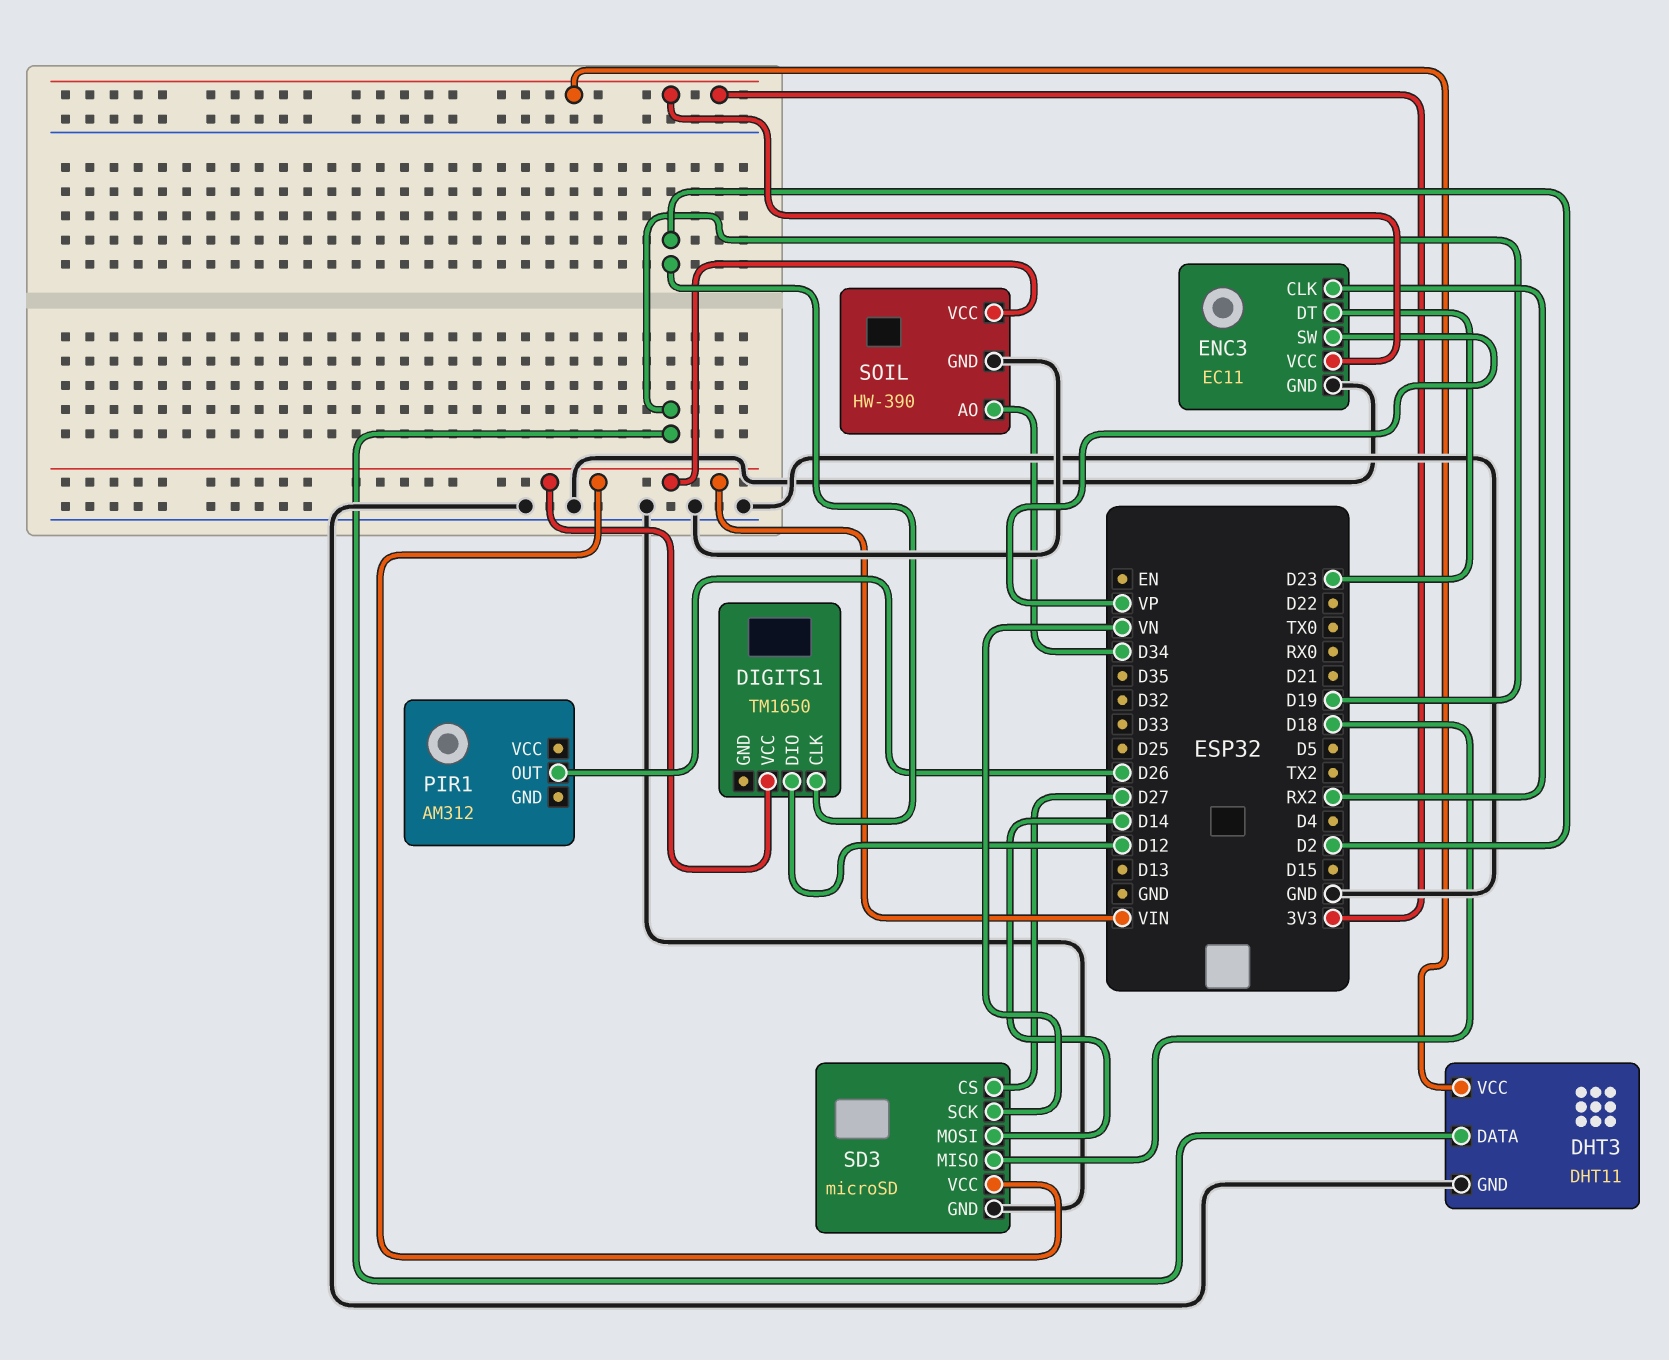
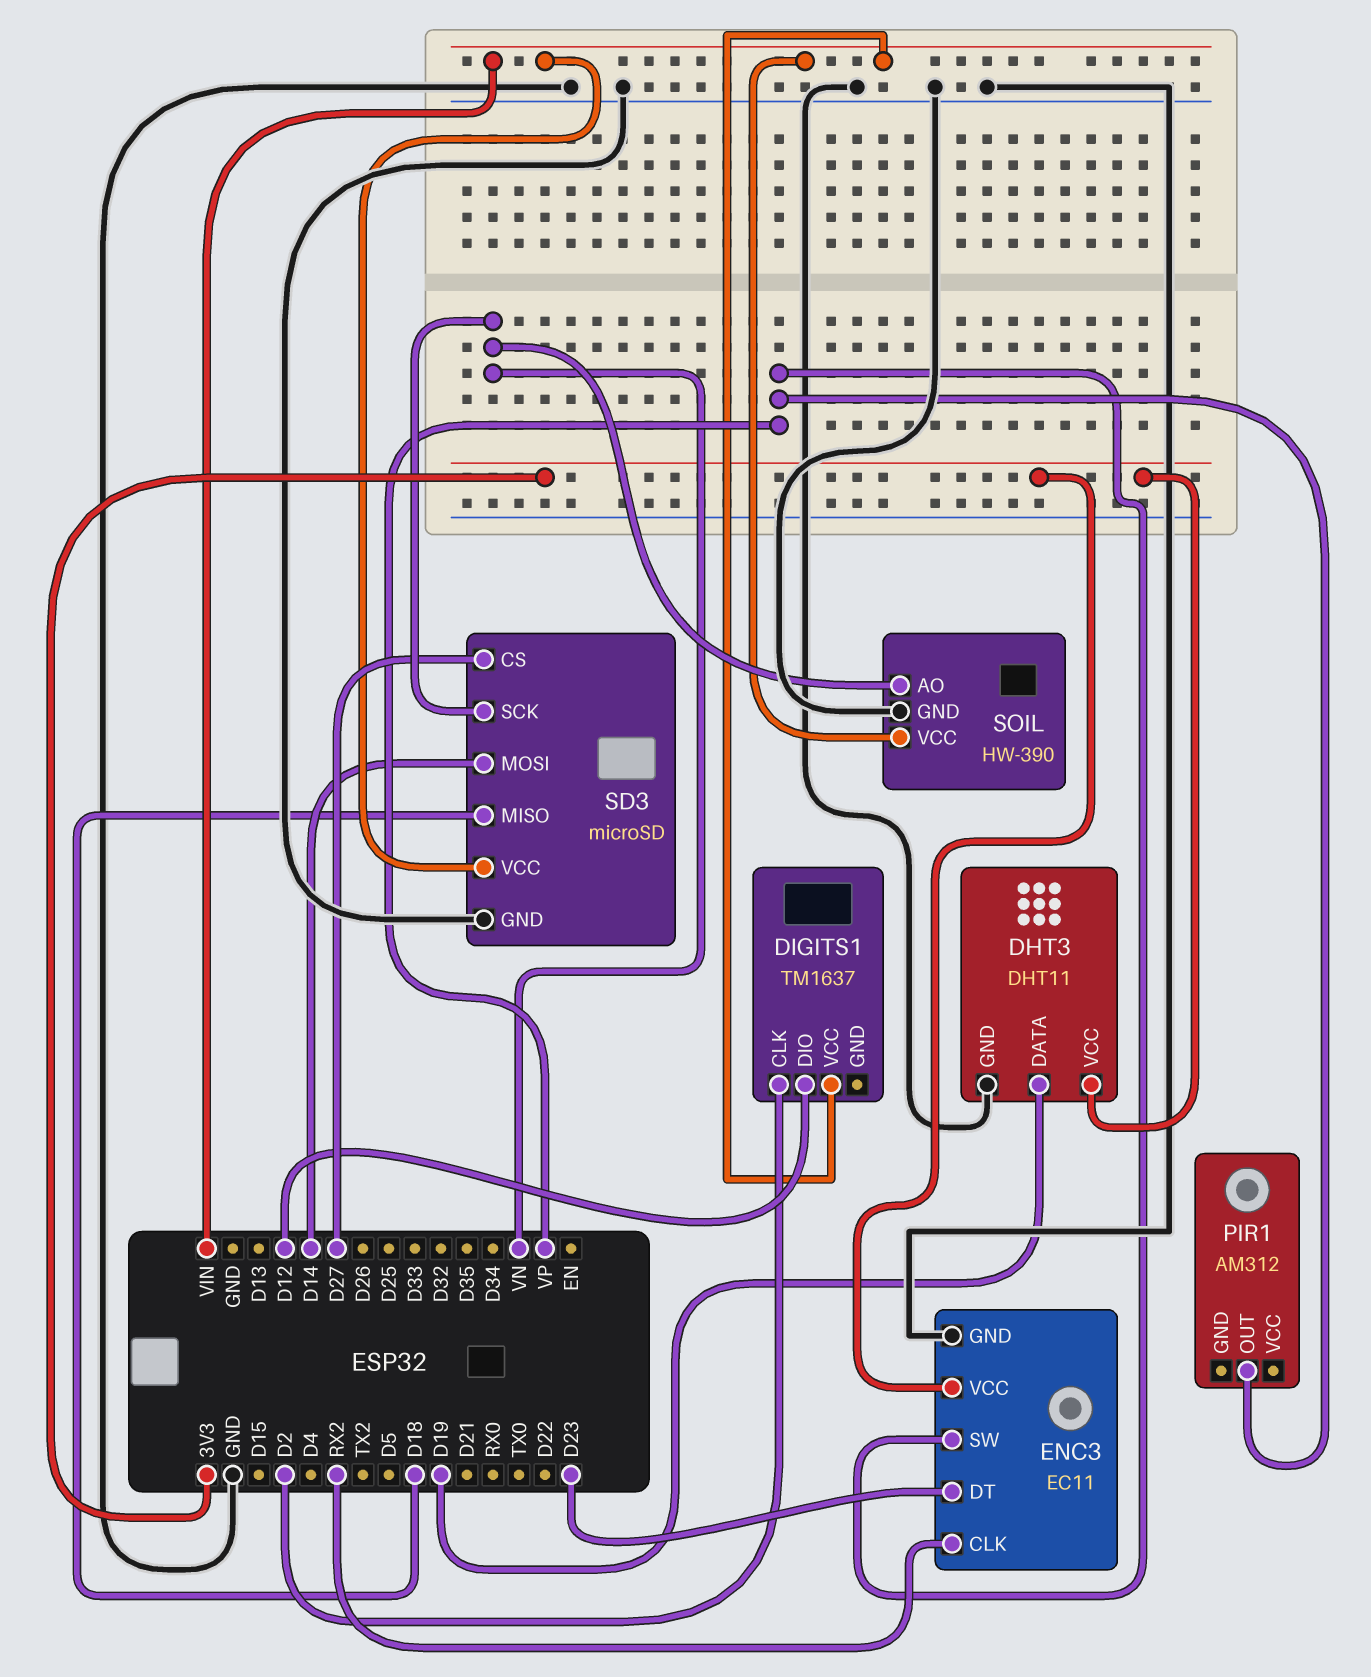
DIGITS1: TM1650 -> TM1637
PIR1 pin OUT: D26 -> VP
SOIL pin AO: D34 -> VN

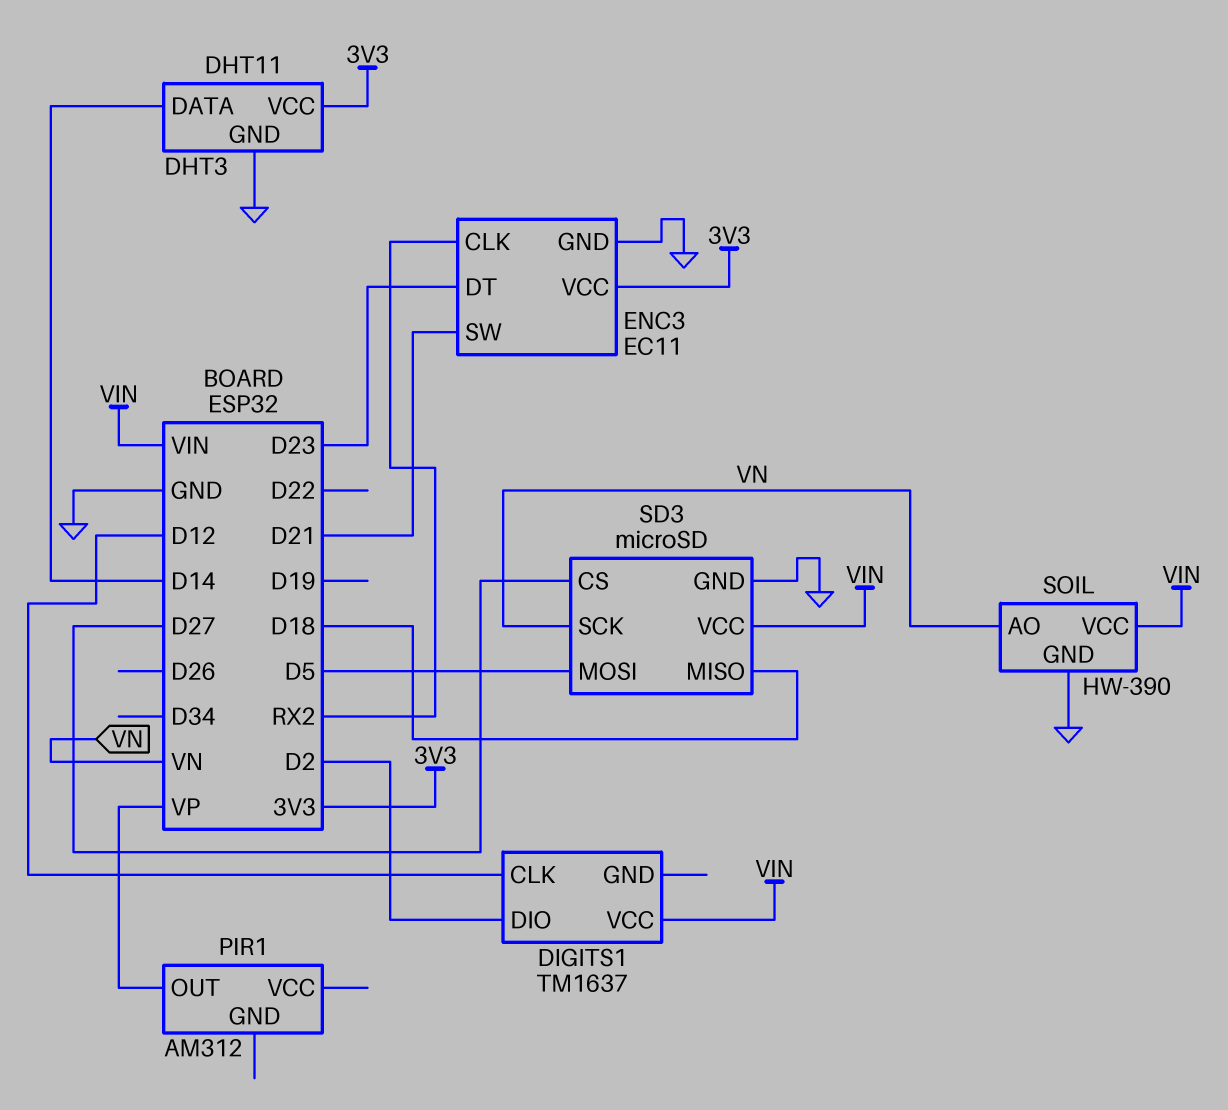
DHT3 pin DATA: D19 -> D14
DIGITS1 pin CLK: D2 -> D12
DIGITS1 pin DIO: D12 -> D2
ENC3 pin SW: VP -> D21
SD3 pin MOSI: D14 -> D5

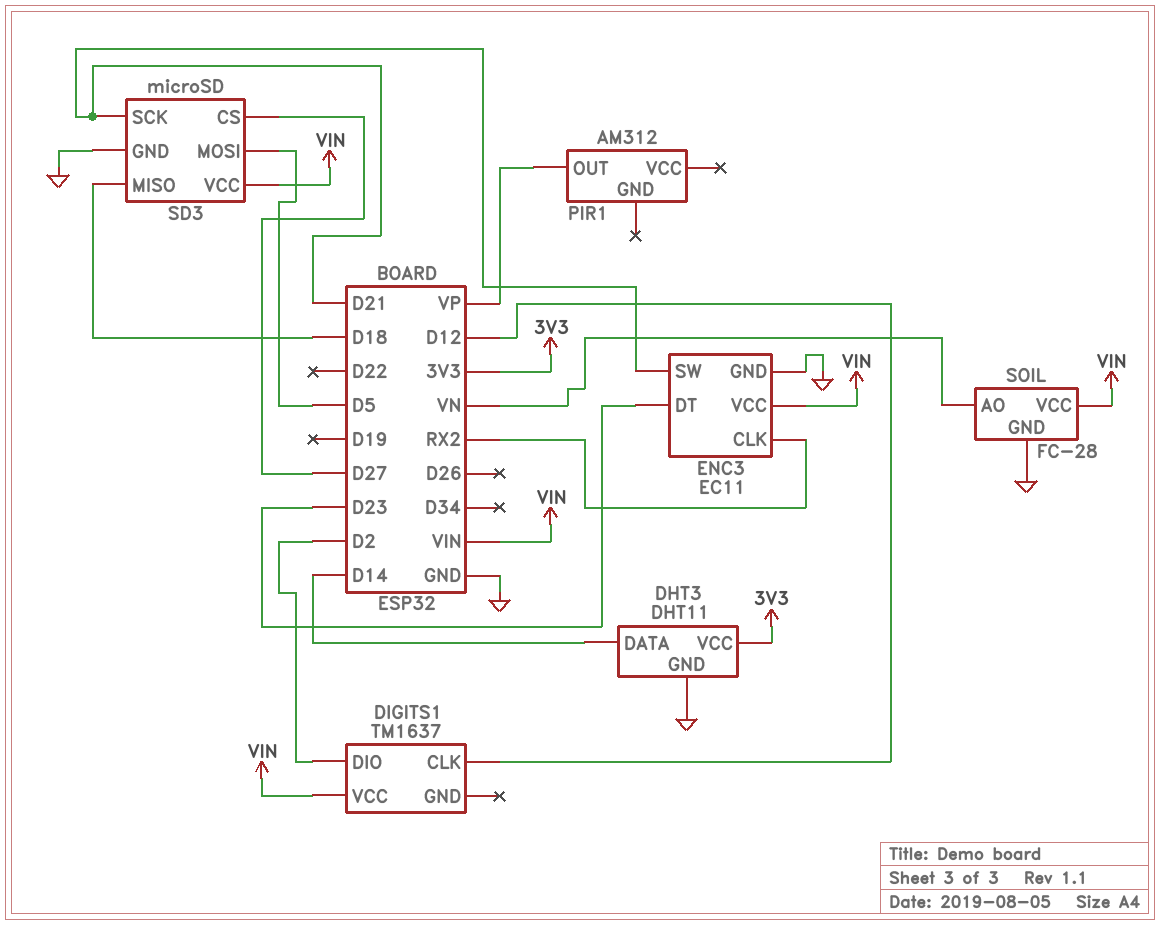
ENC3 pin VCC: 3V3 -> VIN
SD3 pin SCK: VN -> D21
SOIL: HW-390 -> FC-28

